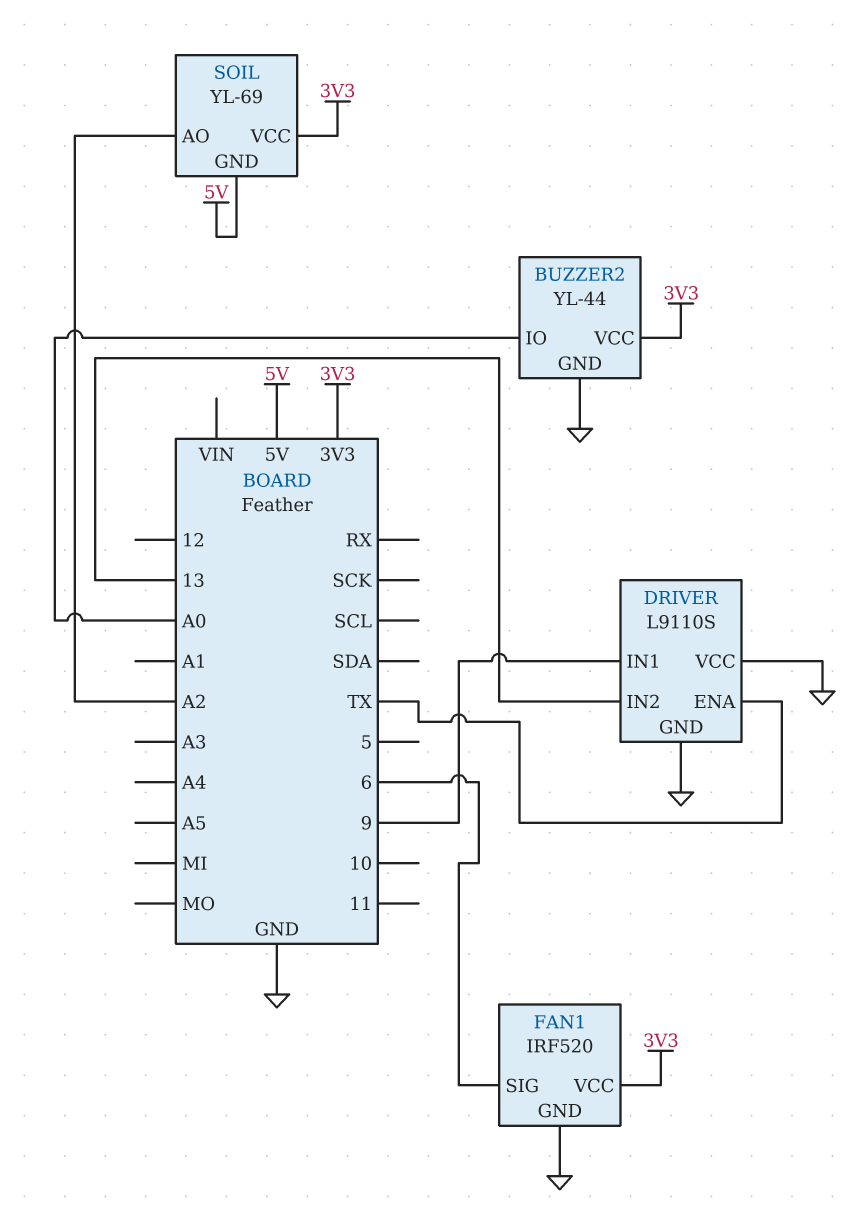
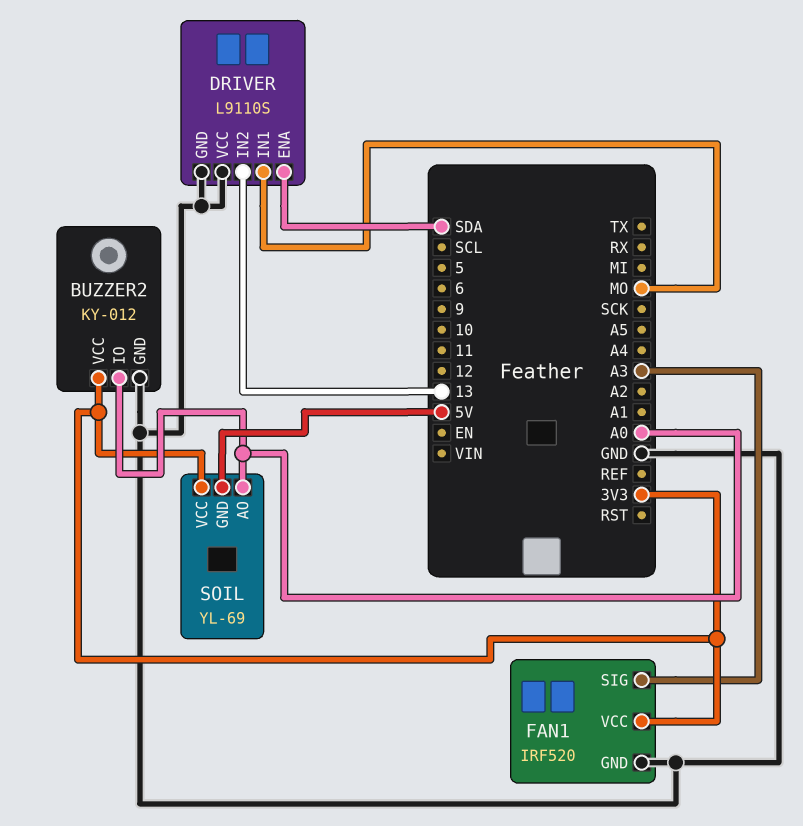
BUZZER2: YL-44 -> KY-012
DRIVER pin ENA: TX -> SDA
DRIVER pin IN1: 9 -> MO
FAN1 pin SIG: 6 -> A3
SOIL pin AO: A2 -> A0

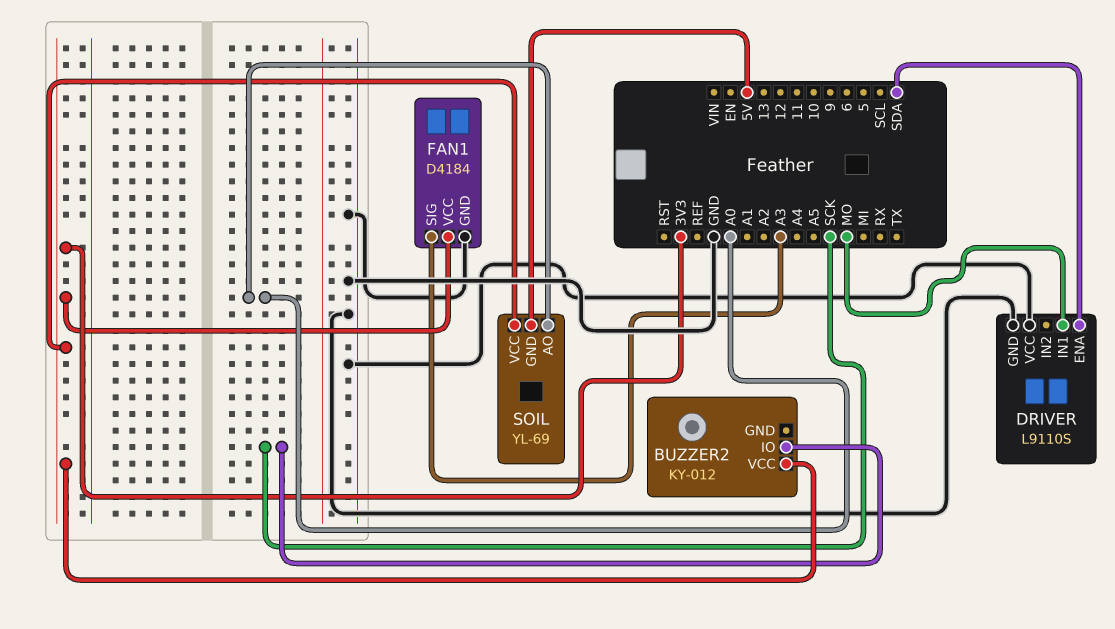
BUZZER2 pin GND: GND -> none
BUZZER2 pin IO: A0 -> SCK
DRIVER pin IN2: 13 -> none
FAN1: IRF520 -> D4184

